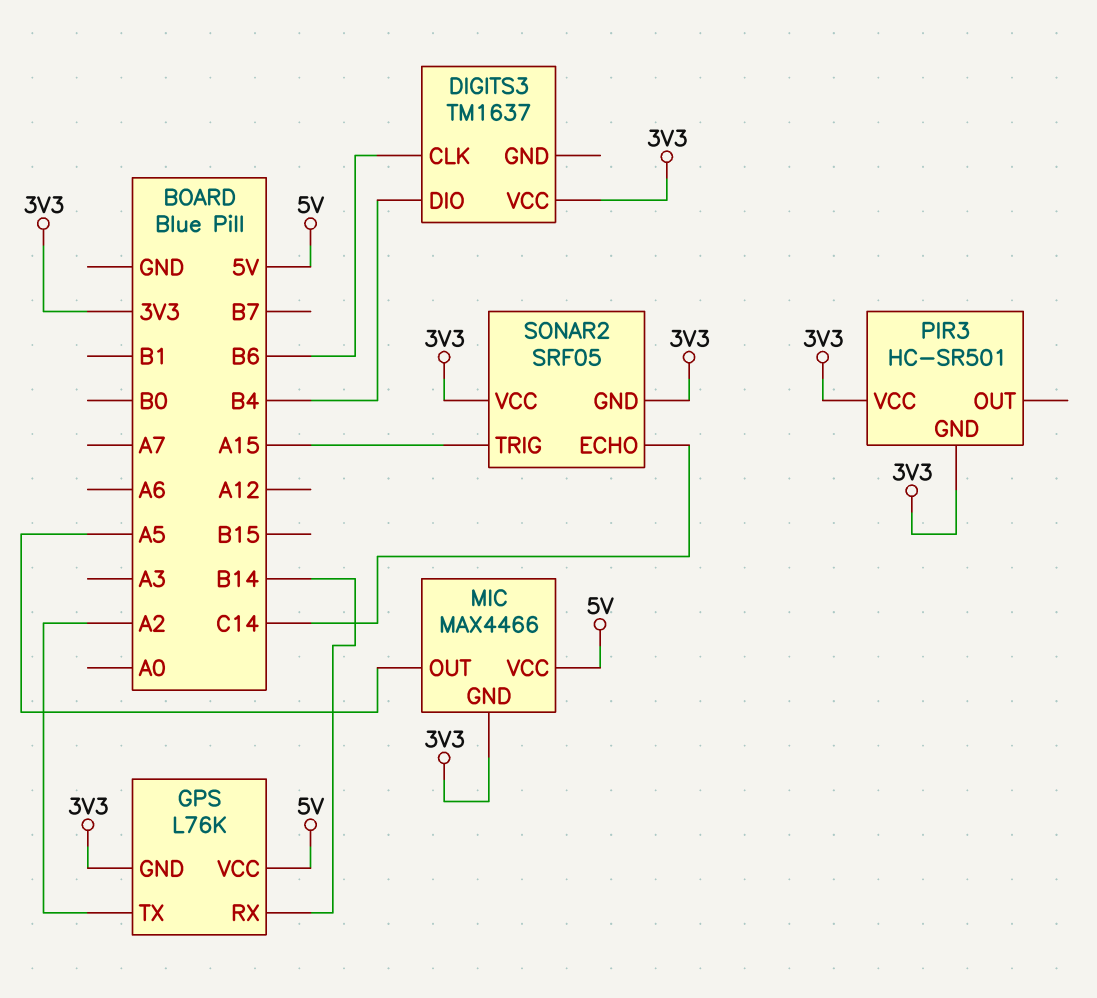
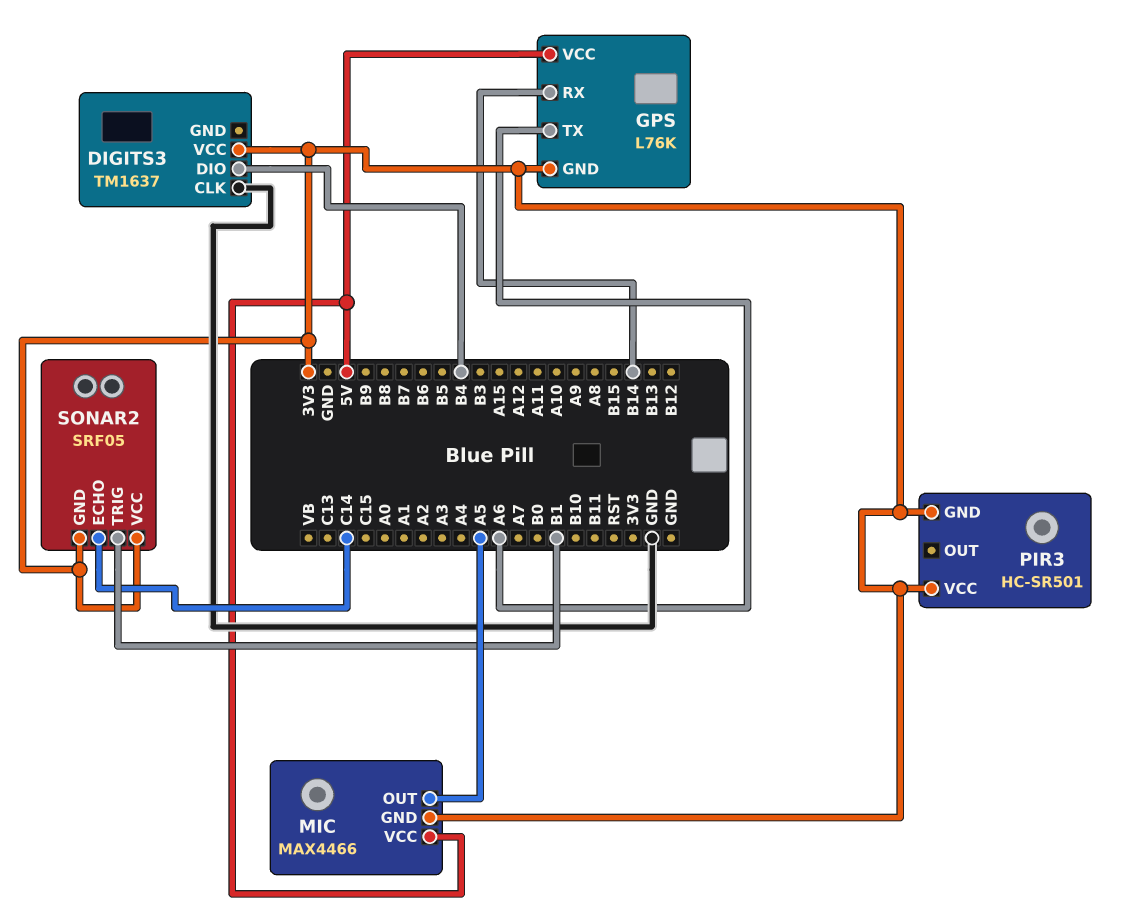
DIGITS3 pin CLK: B6 -> GND
GPS pin TX: A2 -> A6
SONAR2 pin TRIG: A15 -> B1

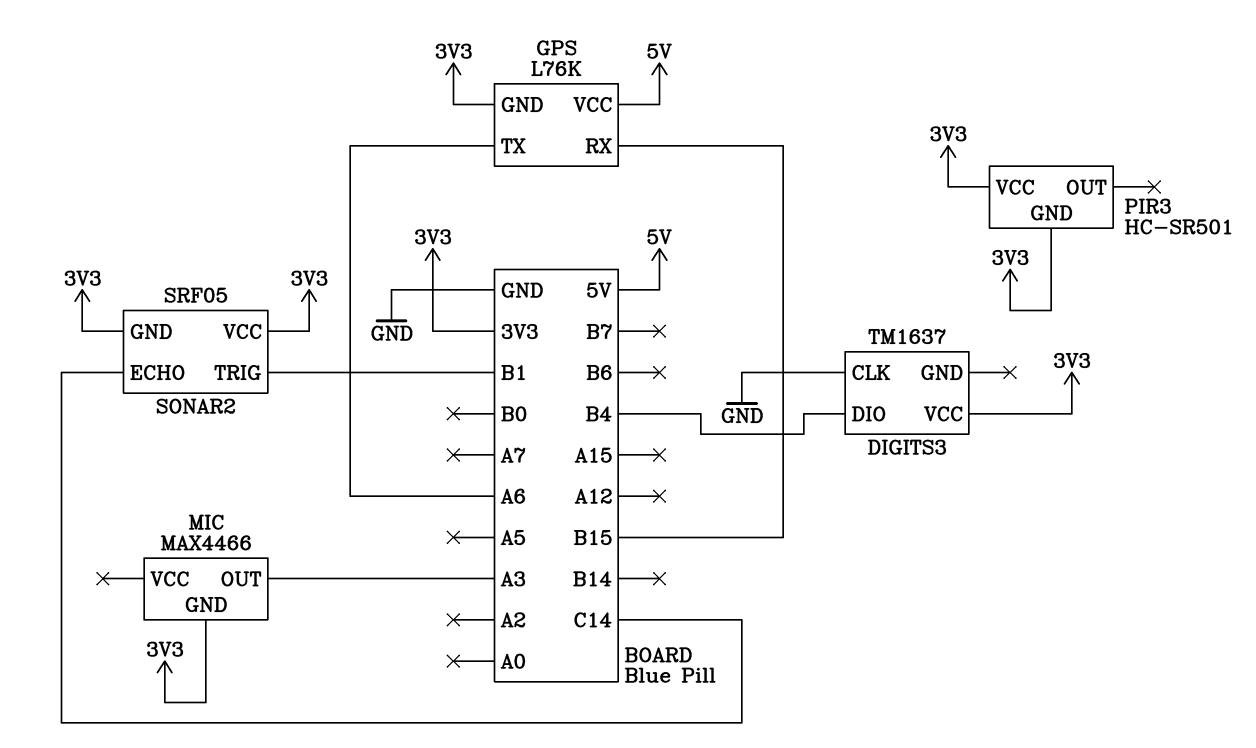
GPS pin RX: B14 -> B15
MIC pin OUT: A5 -> A3
MIC pin VCC: 5V -> none

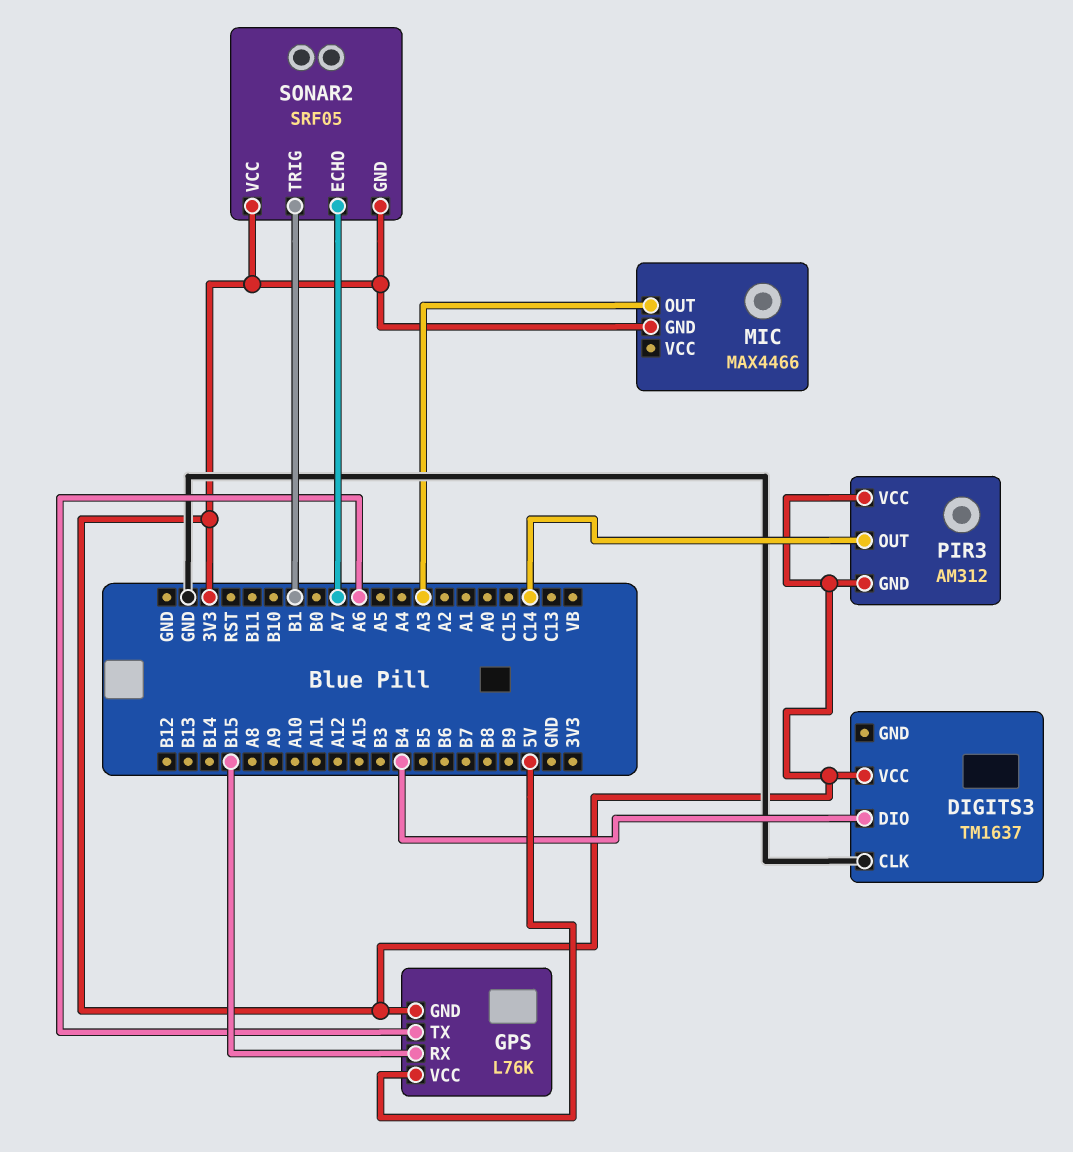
PIR3: HC-SR501 -> AM312
PIR3 pin OUT: none -> C14
SONAR2 pin ECHO: C14 -> A7

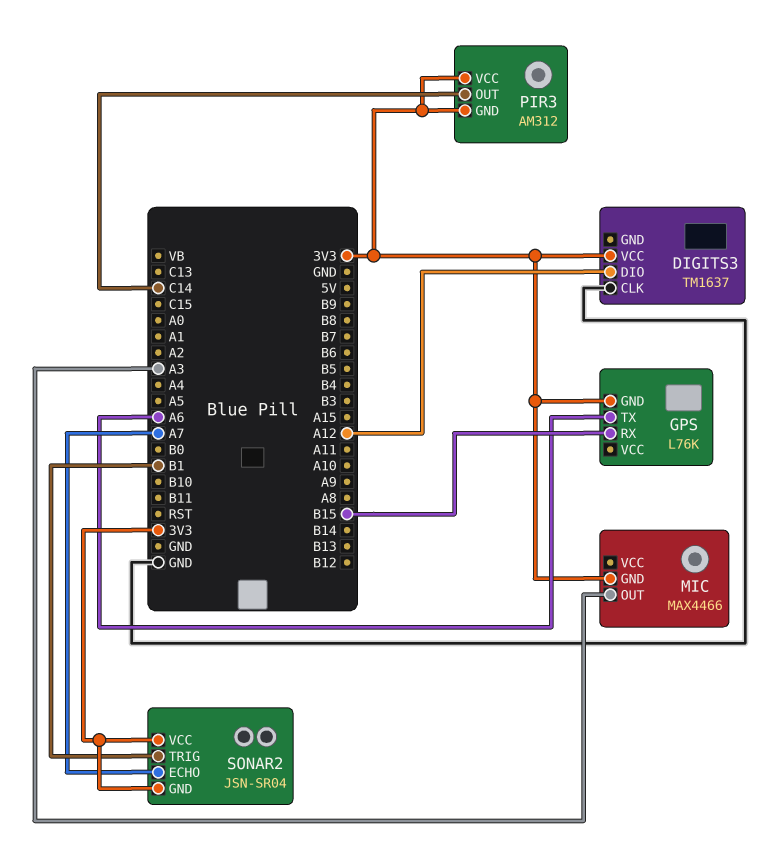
DIGITS3 pin DIO: B4 -> A12
GPS pin VCC: 5V -> none
SONAR2: SRF05 -> JSN-SR04

